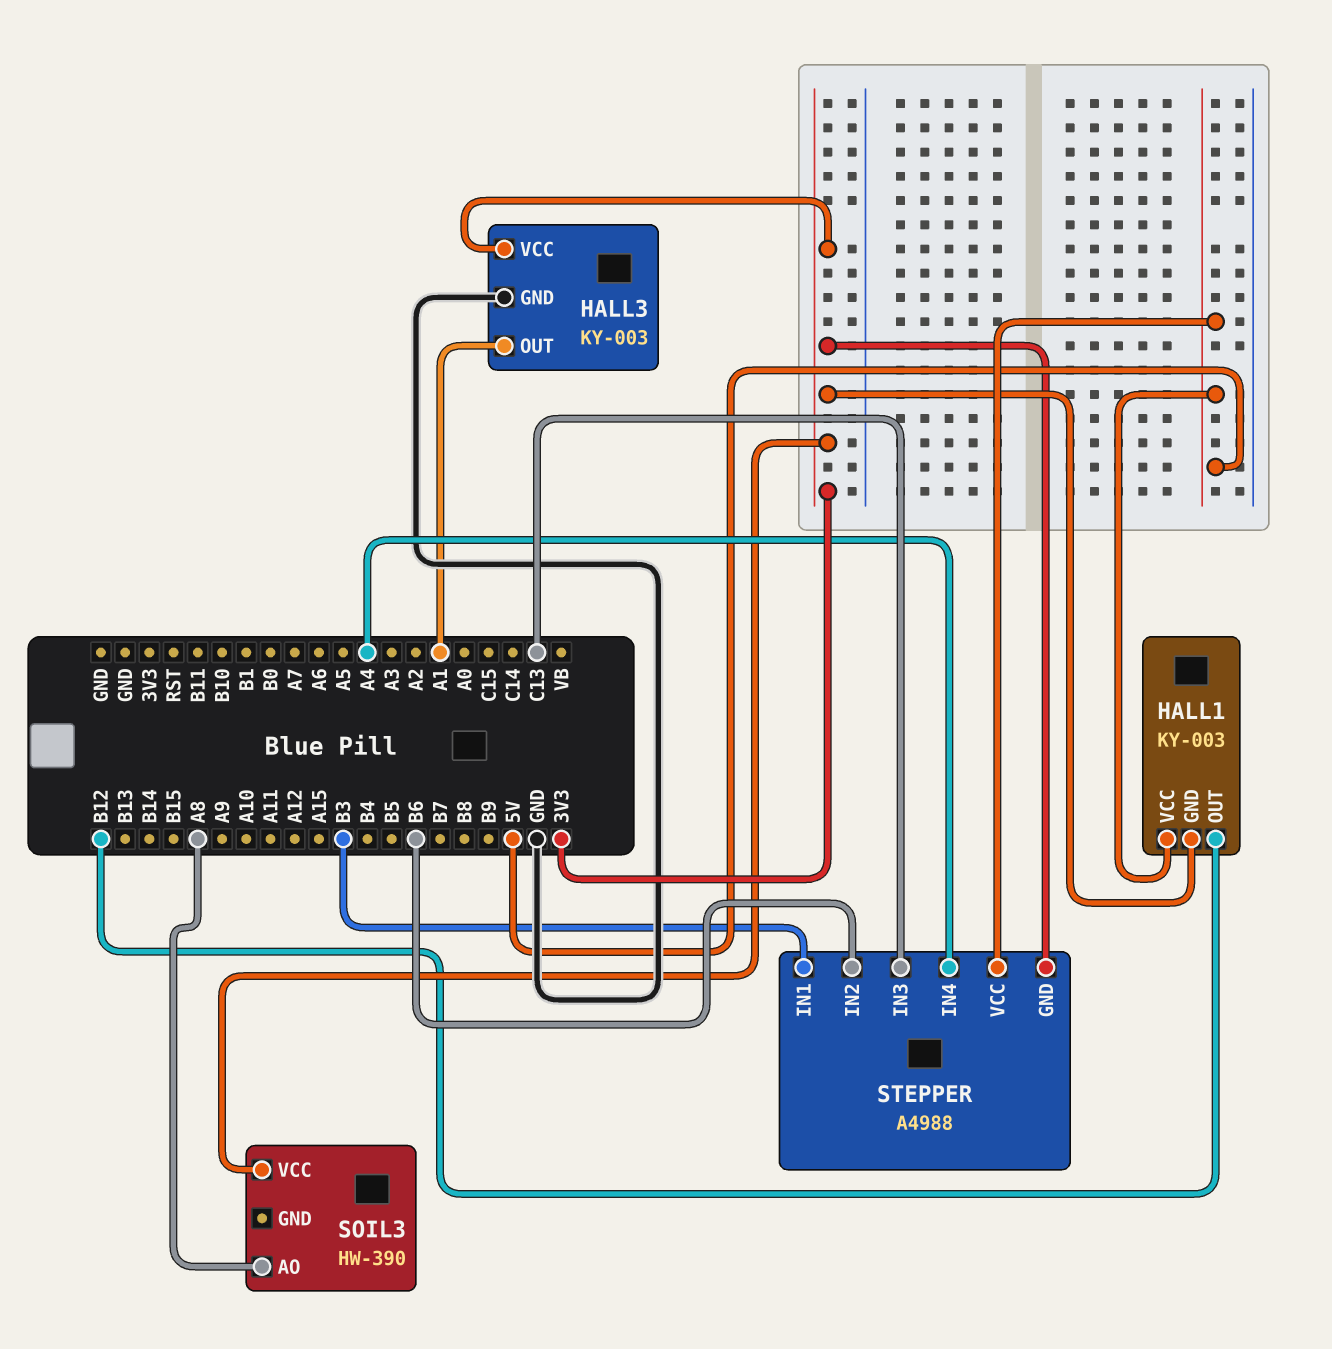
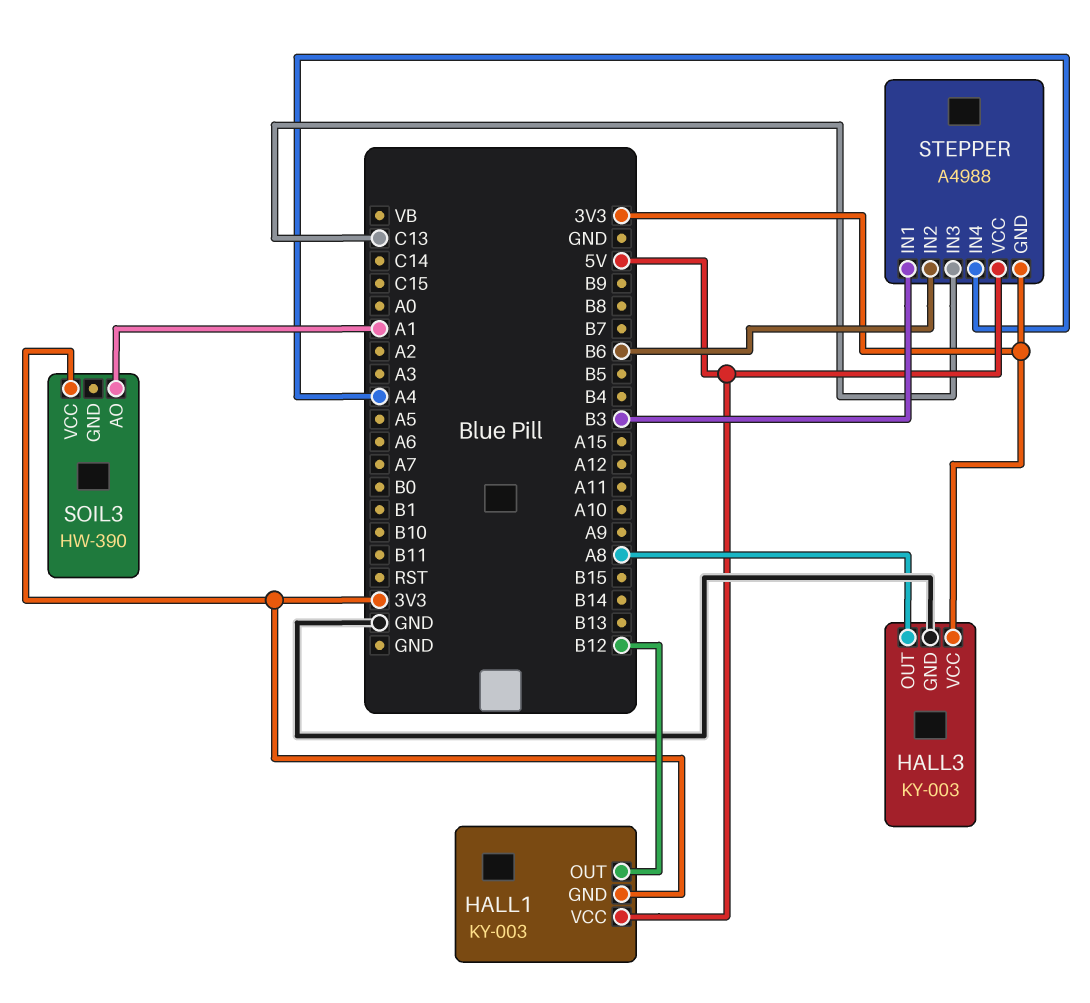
HALL3 pin OUT: A1 -> A8
SOIL3 pin AO: A8 -> A1

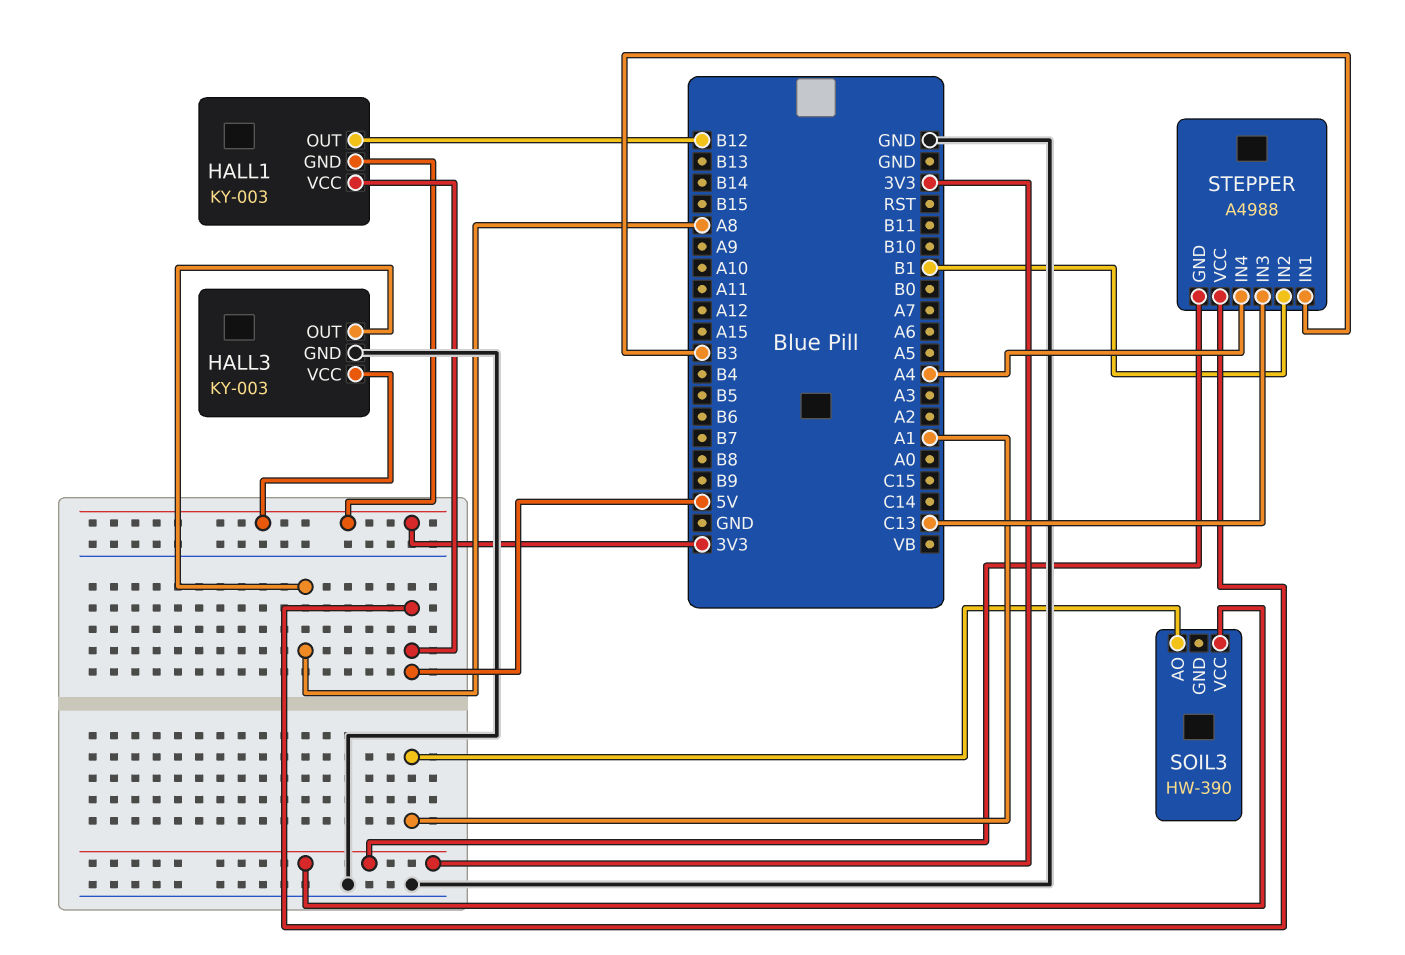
STEPPER pin IN2: B6 -> B1

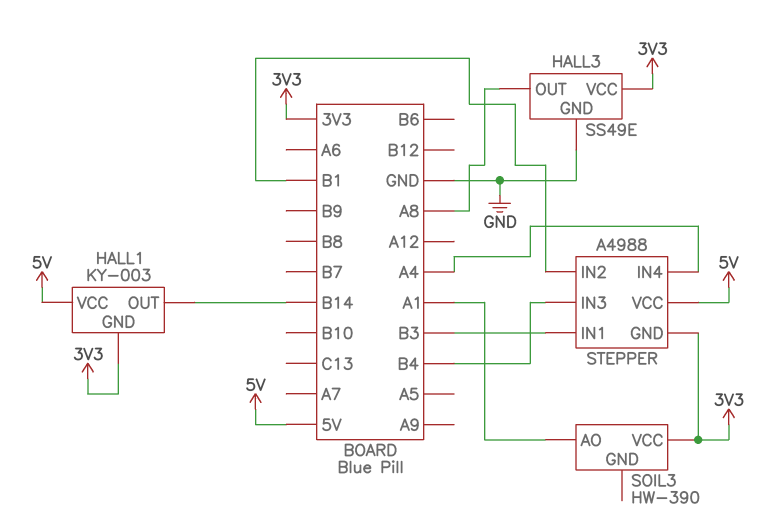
HALL1 pin OUT: B12 -> B14
HALL3: KY-003 -> SS49E
STEPPER pin IN3: C13 -> B4

